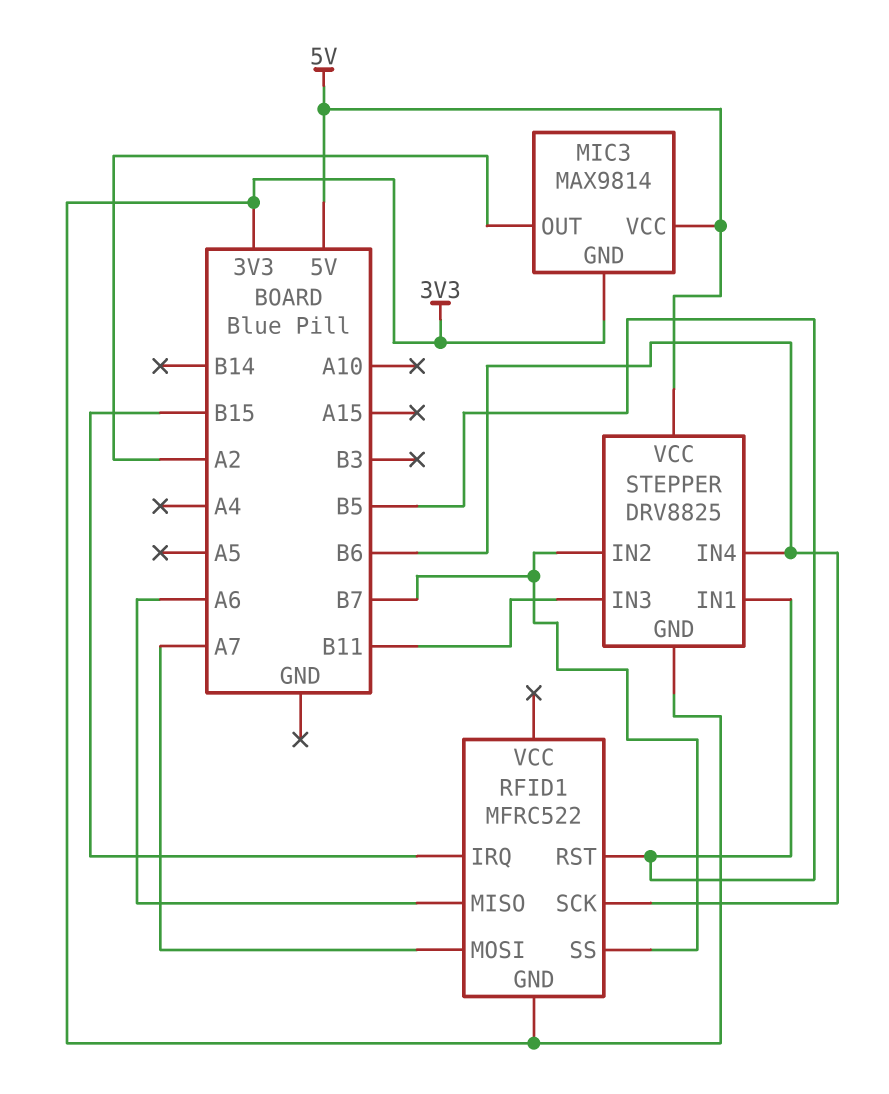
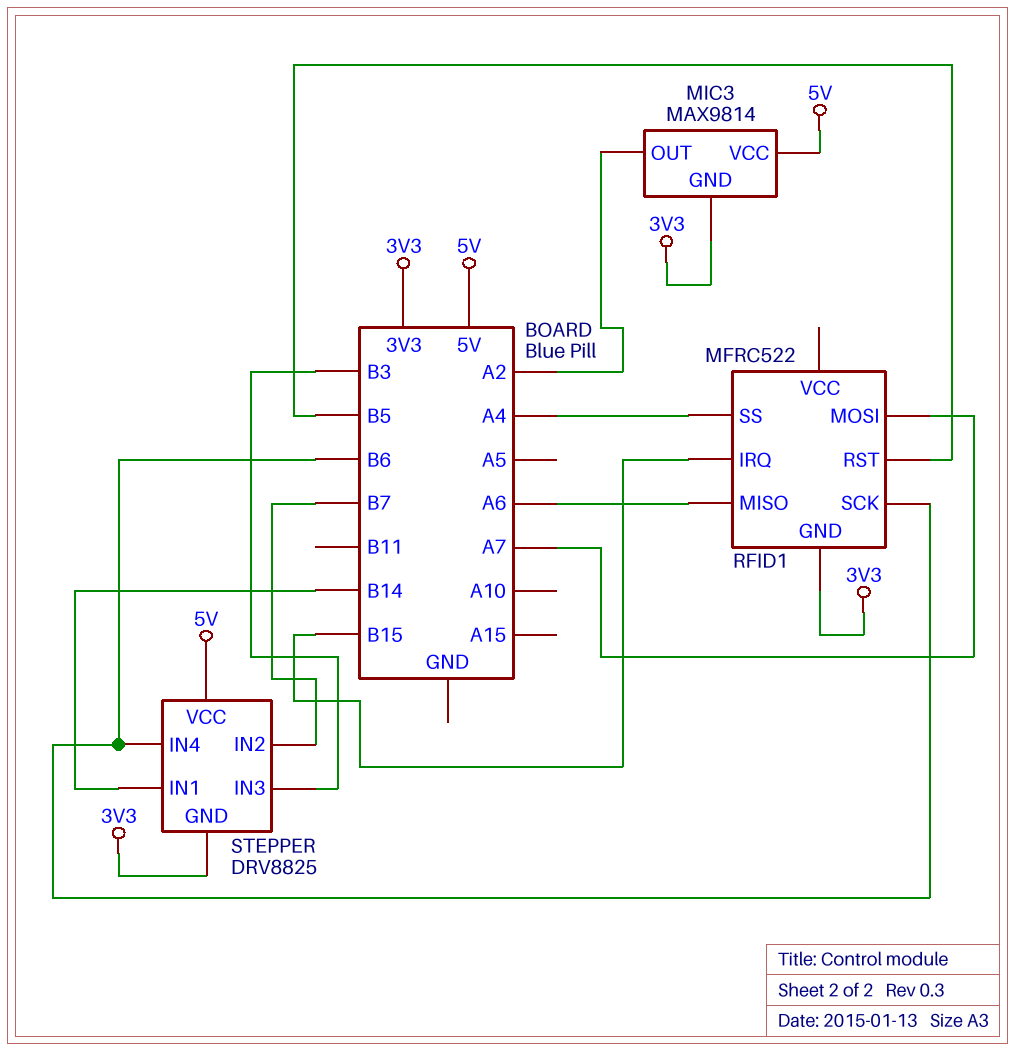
RFID1 pin SS: B7 -> A4
STEPPER pin IN1: B5 -> B14
STEPPER pin IN3: B11 -> B3

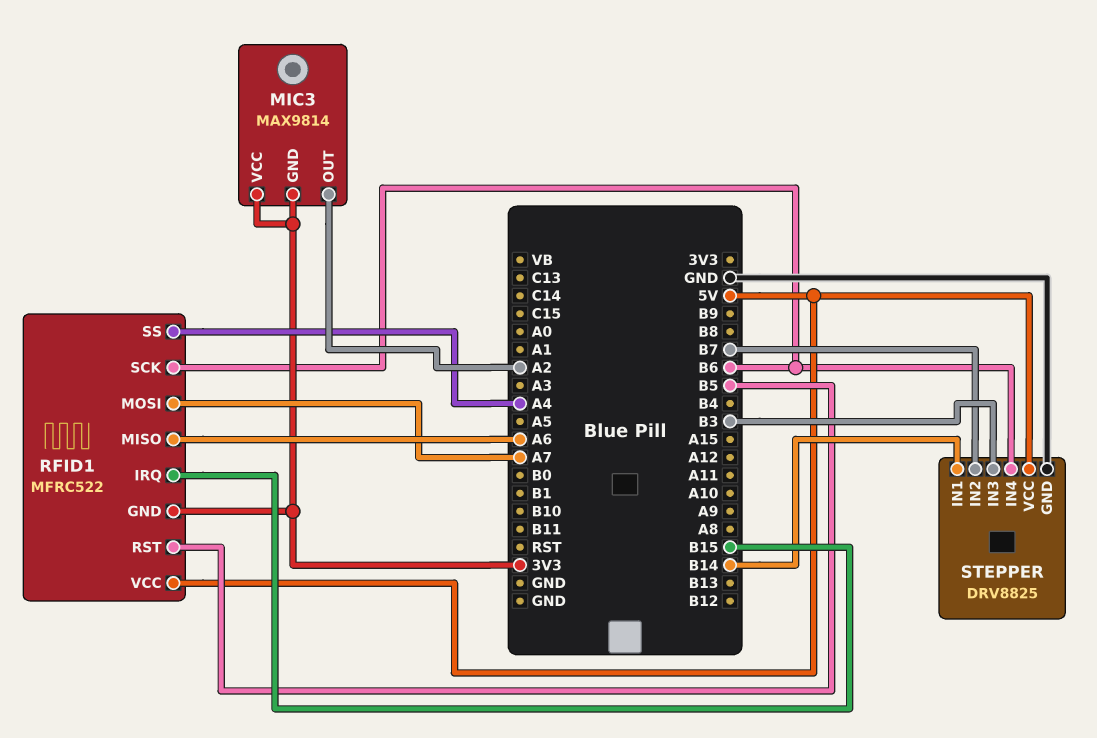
MIC3 pin VCC: 5V -> 3V3
RFID1 pin VCC: none -> 5V
STEPPER pin GND: 3V3 -> GND

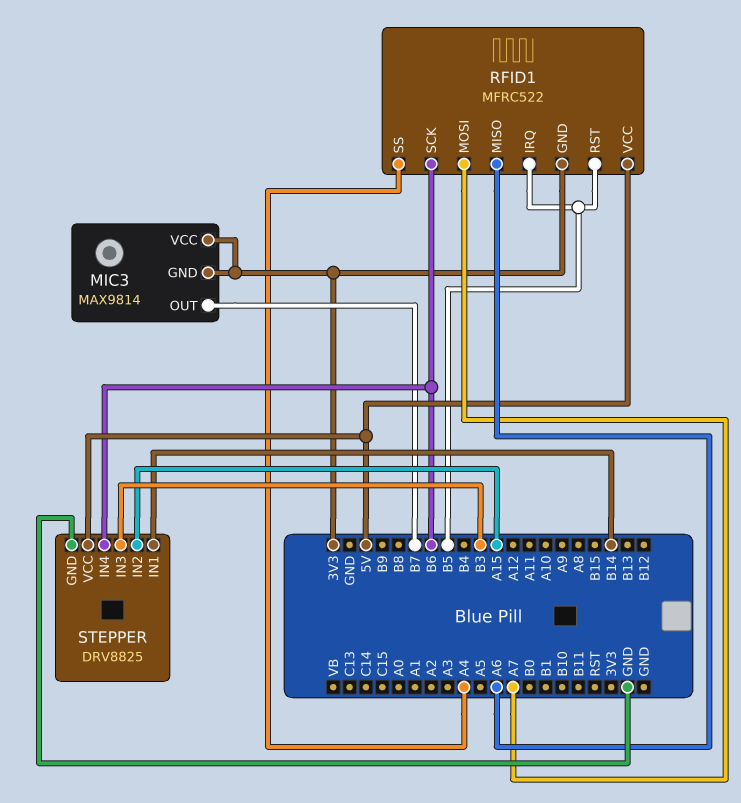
MIC3 pin OUT: A2 -> B7
RFID1 pin IRQ: B15 -> B5
STEPPER pin IN2: B7 -> A15

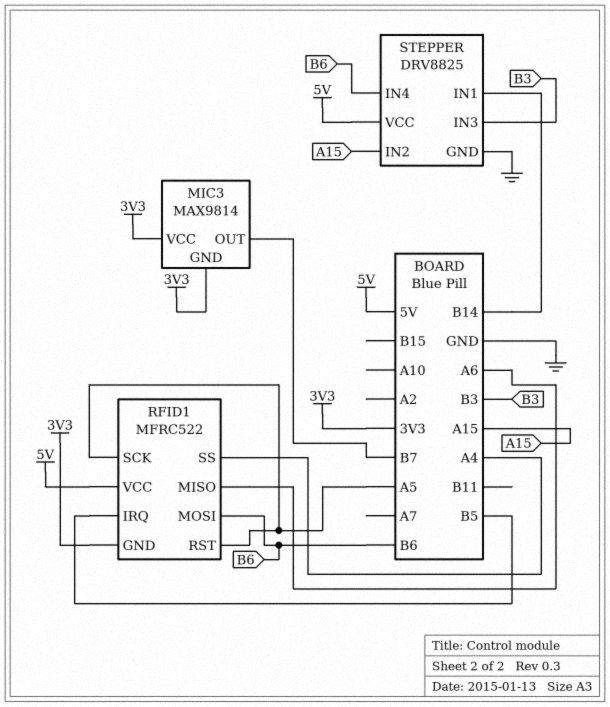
RFID1 pin MOSI: A7 -> B6
RFID1 pin RST: B5 -> A5
RFID1 pin SCK: B6 -> A5

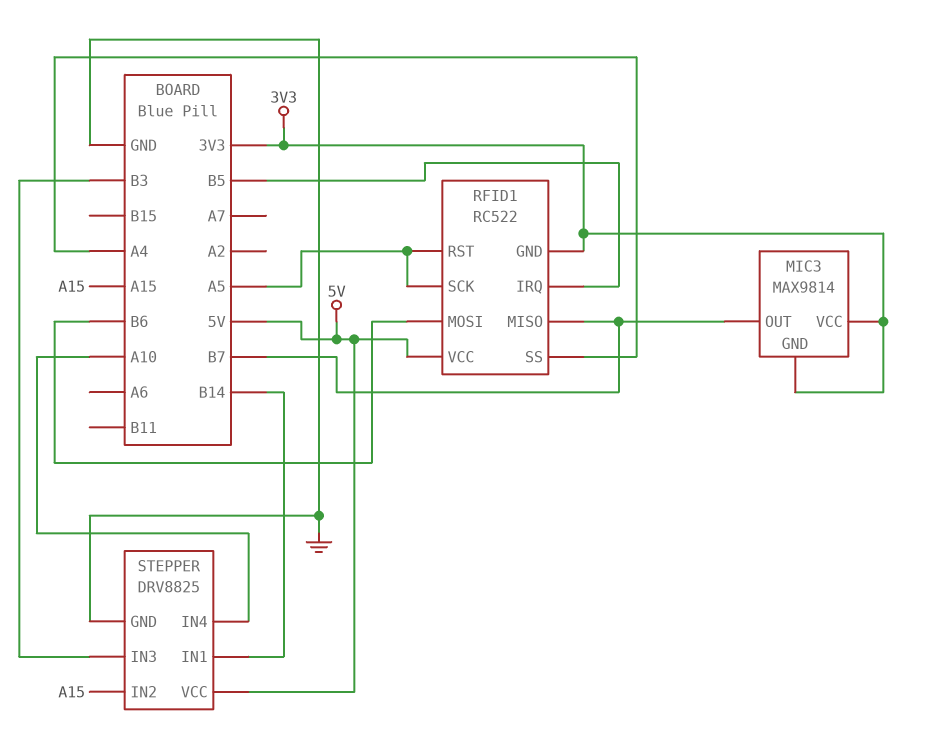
RFID1: MFRC522 -> RC522
RFID1 pin MISO: A6 -> B7
STEPPER pin IN4: B6 -> A10

